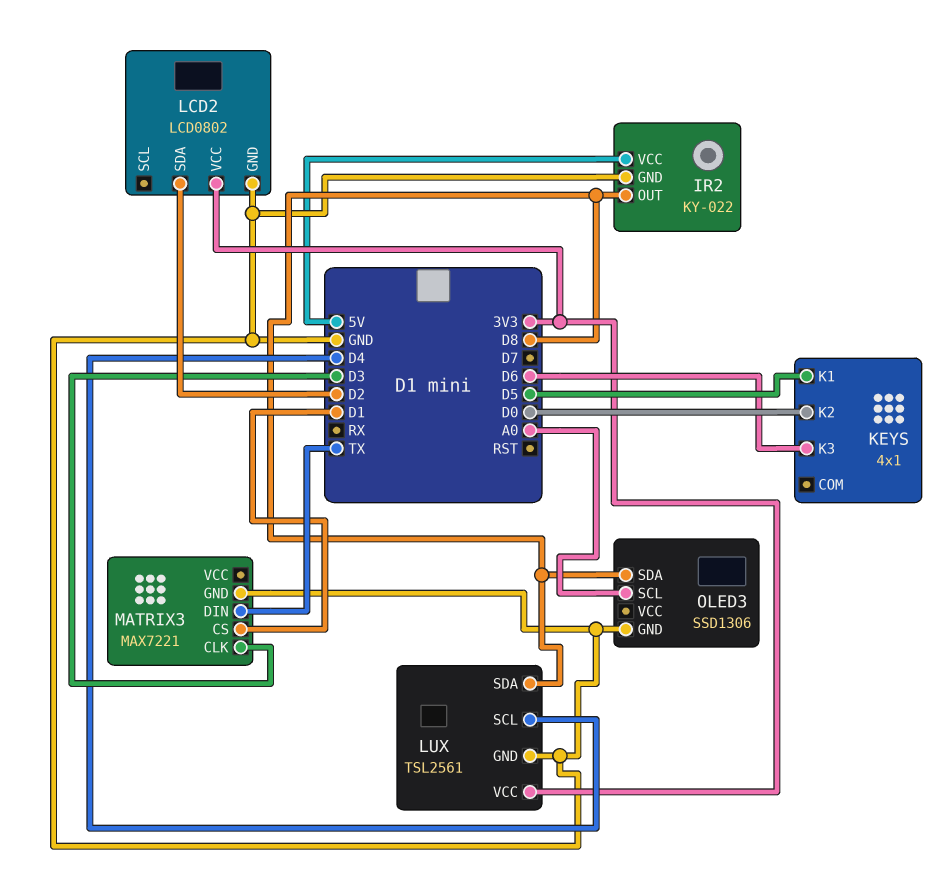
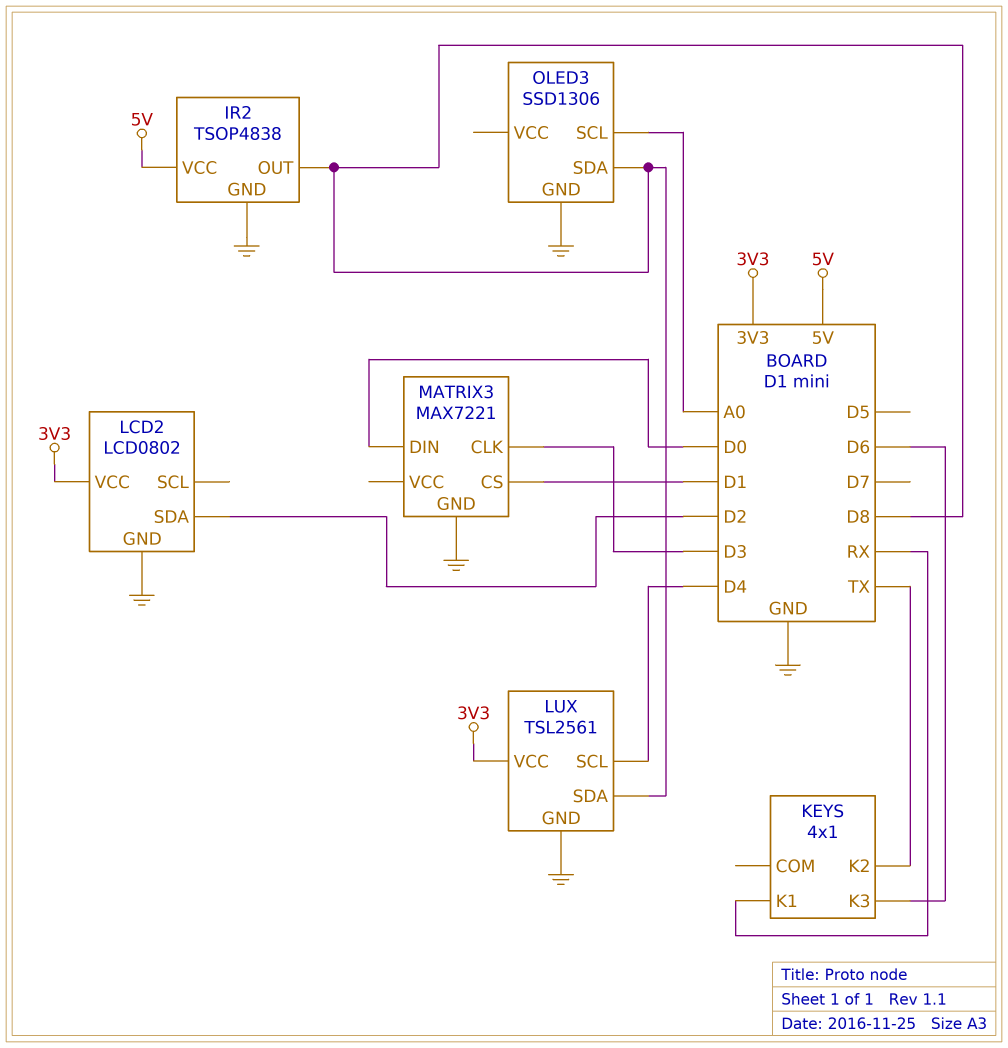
IR2: KY-022 -> TSOP4838
KEYS pin K1: D5 -> RX
KEYS pin K2: D0 -> TX
MATRIX3 pin DIN: TX -> D0

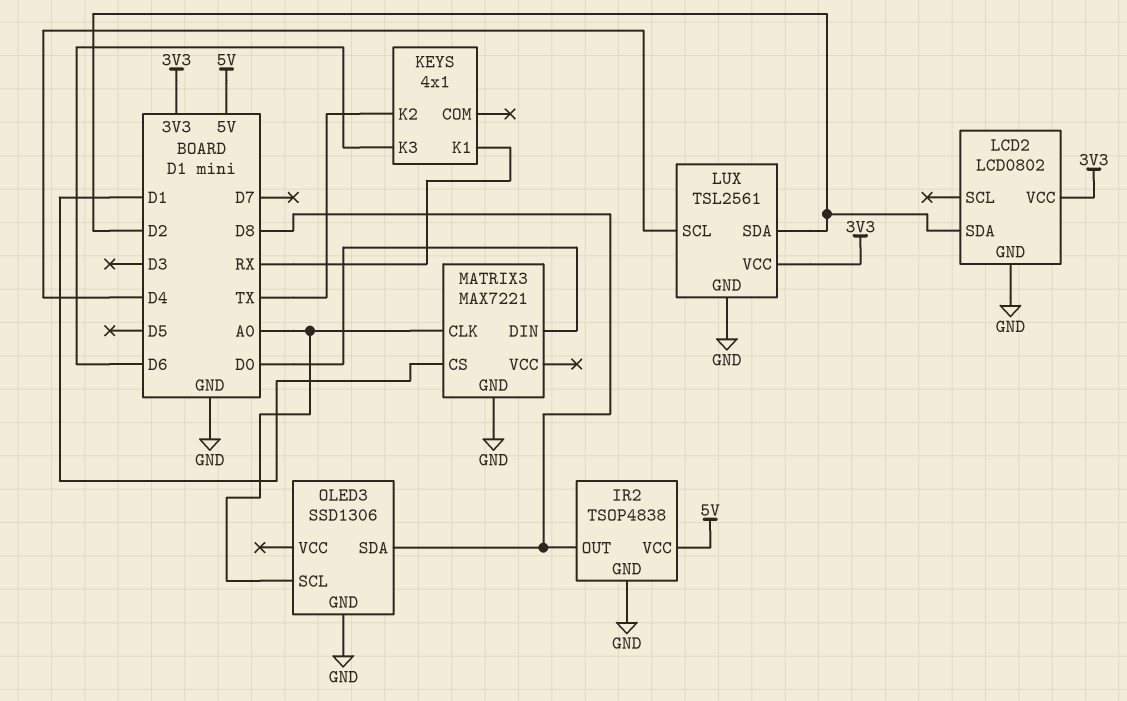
LUX pin SDA: D8 -> D2
MATRIX3 pin CLK: D3 -> A0

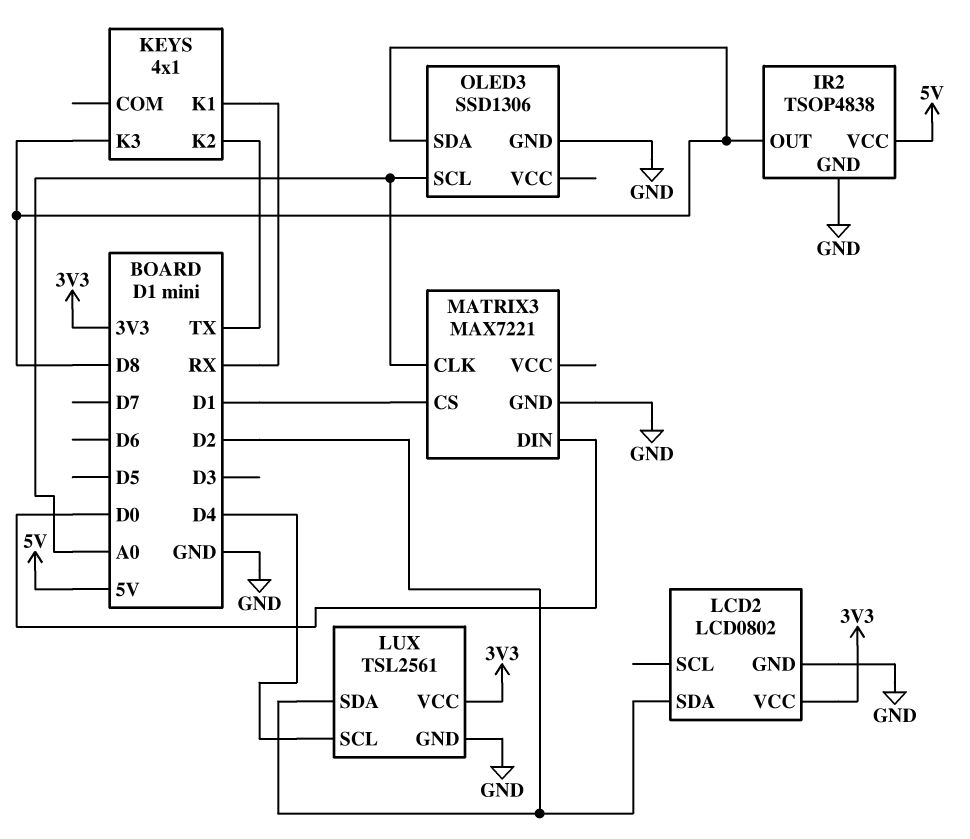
KEYS pin K3: D6 -> D8

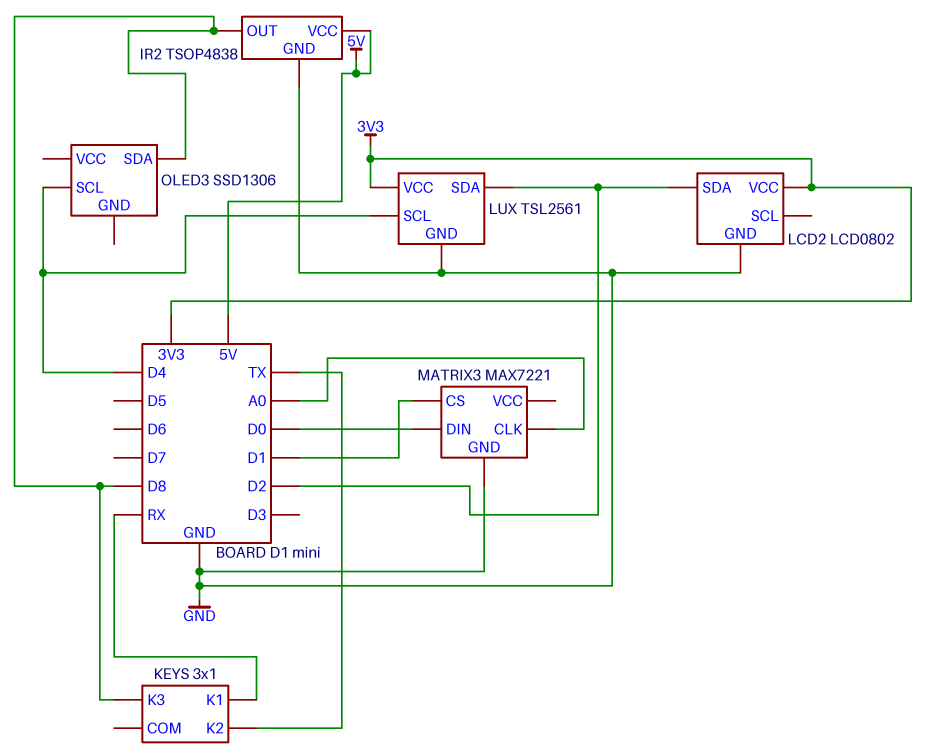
KEYS: 4x1 -> 3x1
OLED3 pin GND: GND -> none
OLED3 pin SCL: A0 -> D4

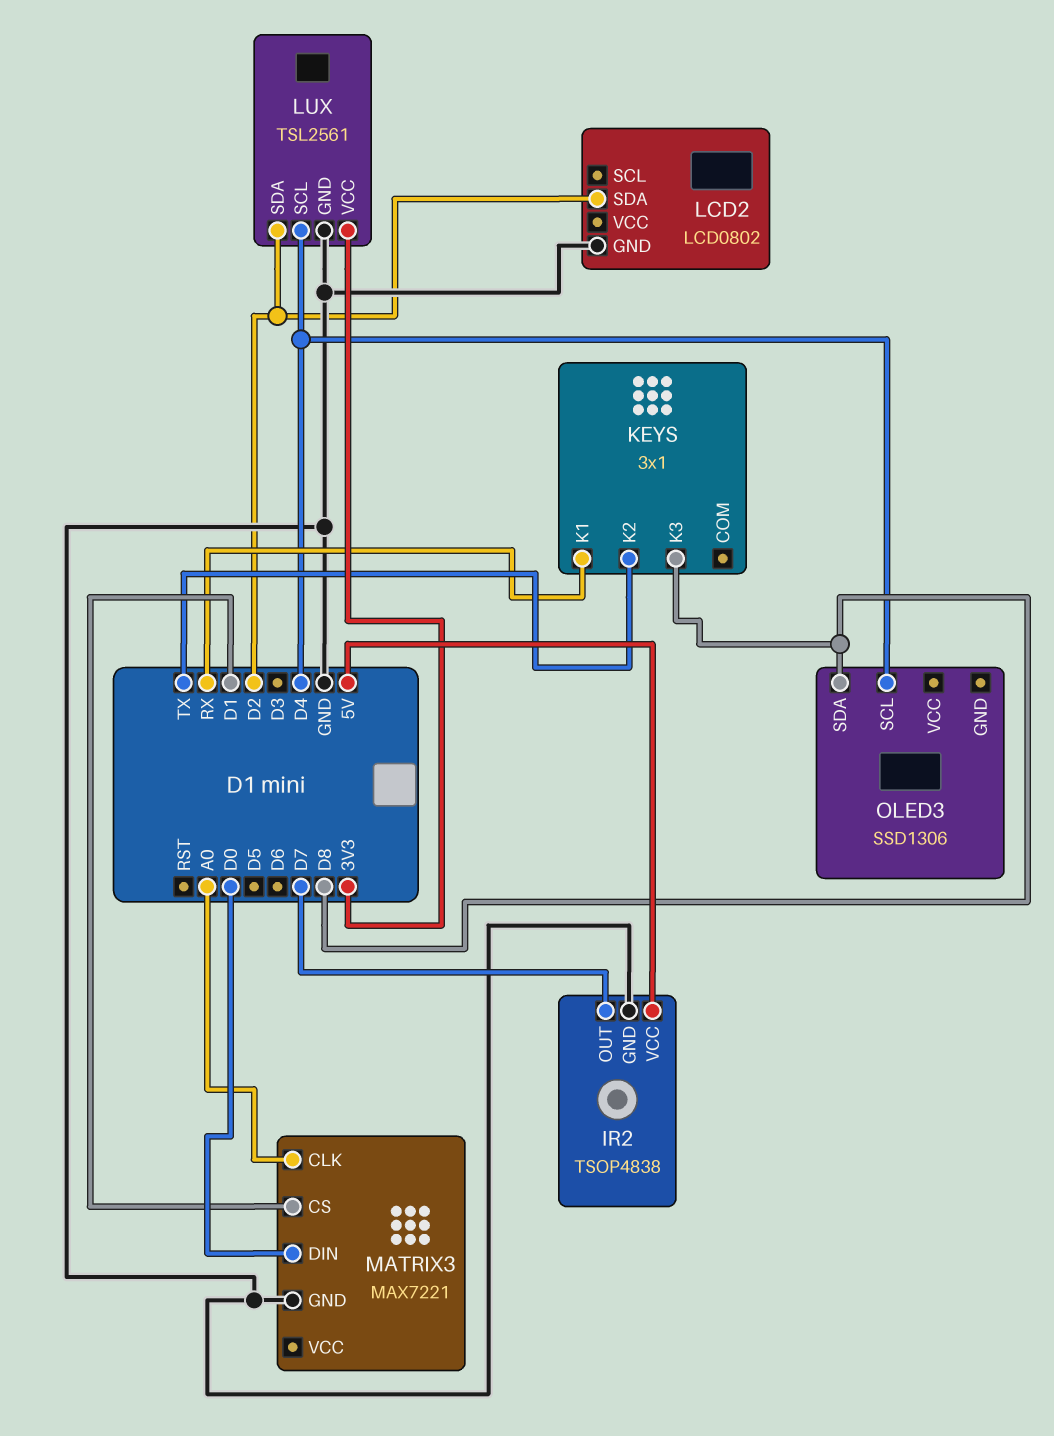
IR2 pin OUT: D8 -> D7
LCD2 pin VCC: 3V3 -> none

